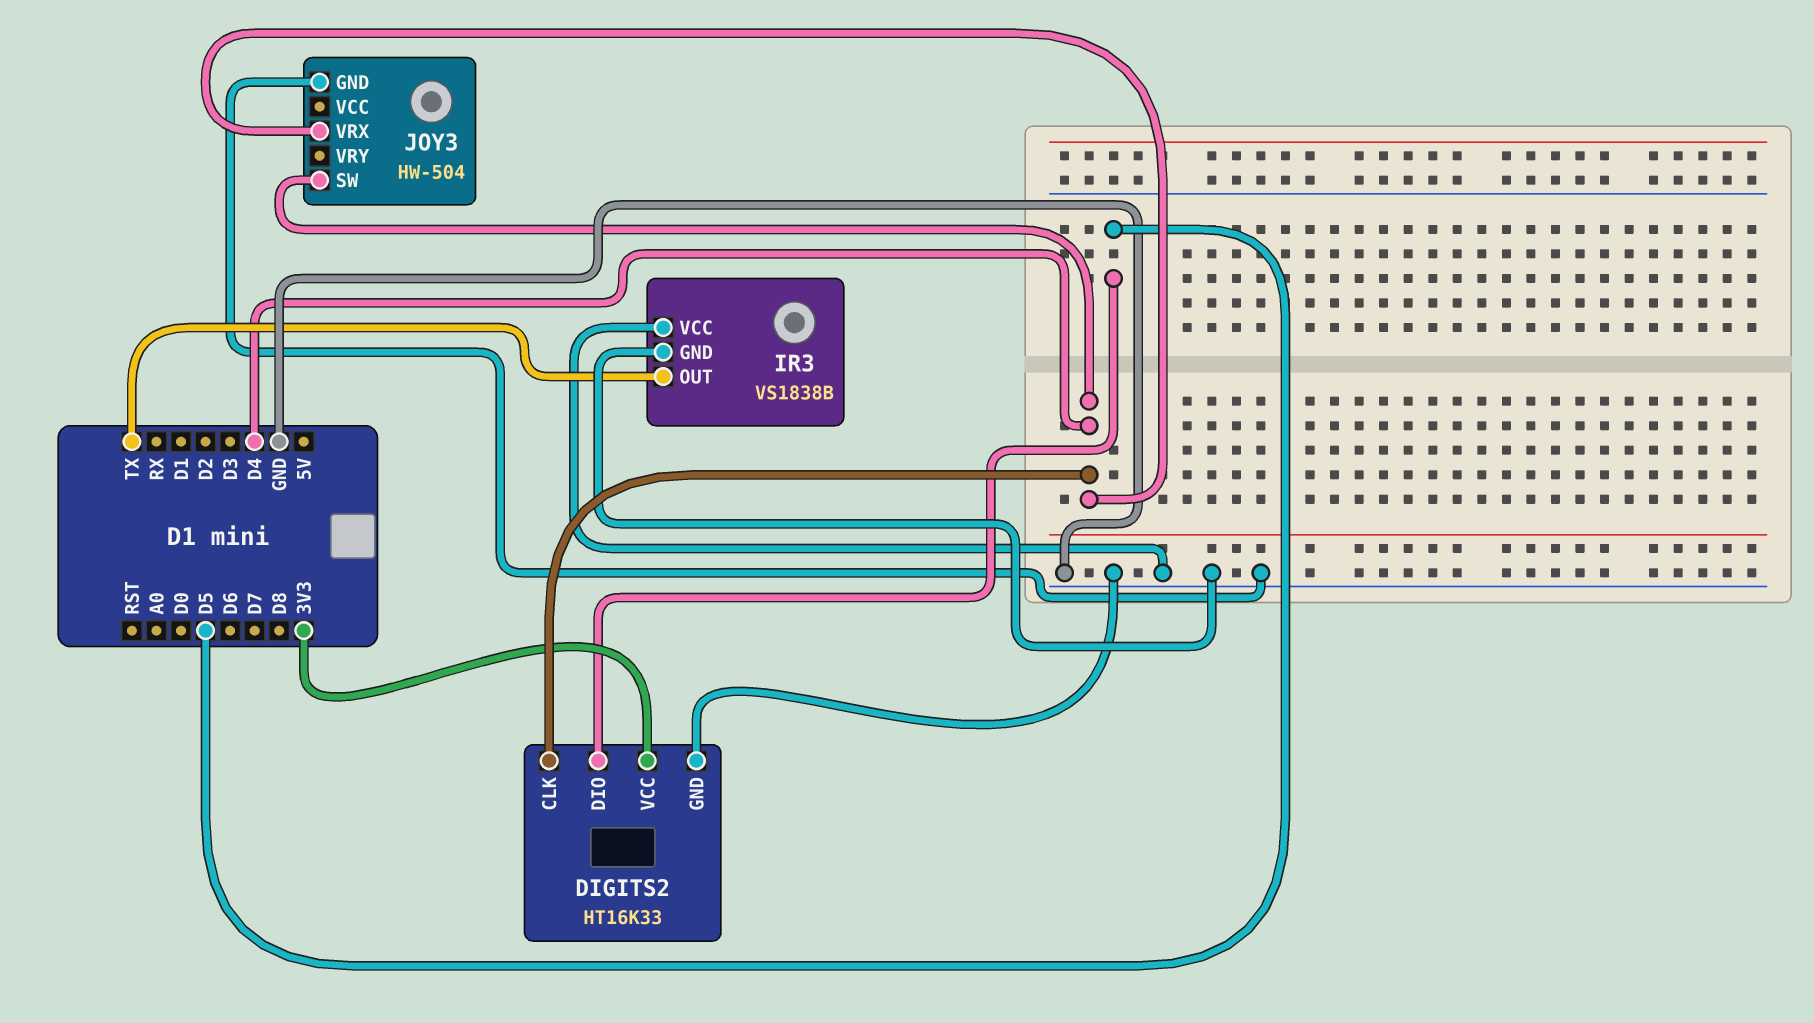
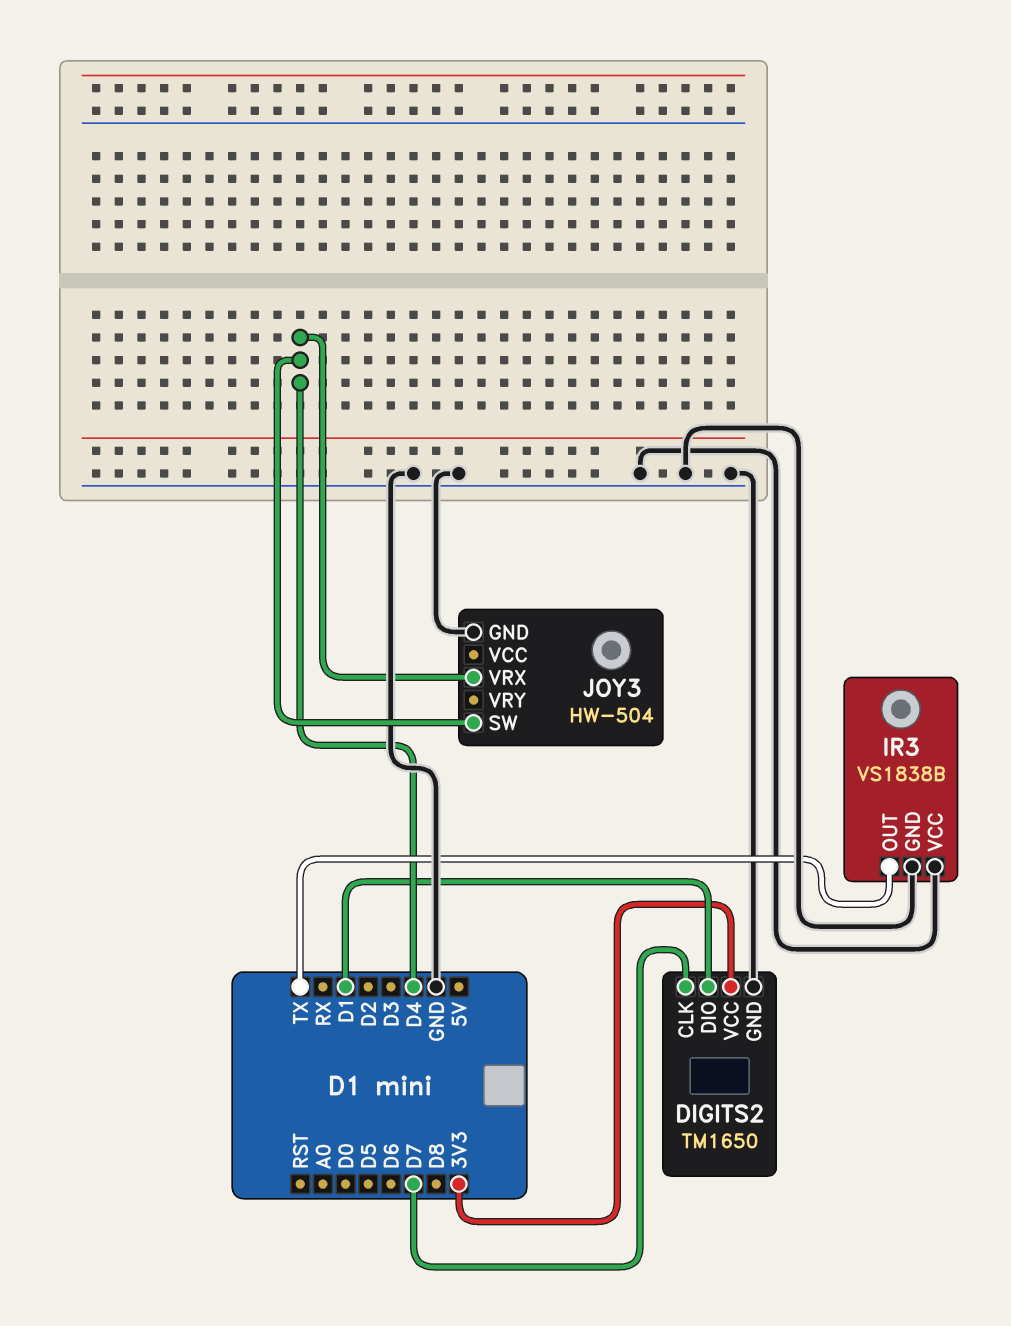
DIGITS2: HT16K33 -> TM1650
DIGITS2 pin CLK: D4 -> D7
DIGITS2 pin DIO: D5 -> D1

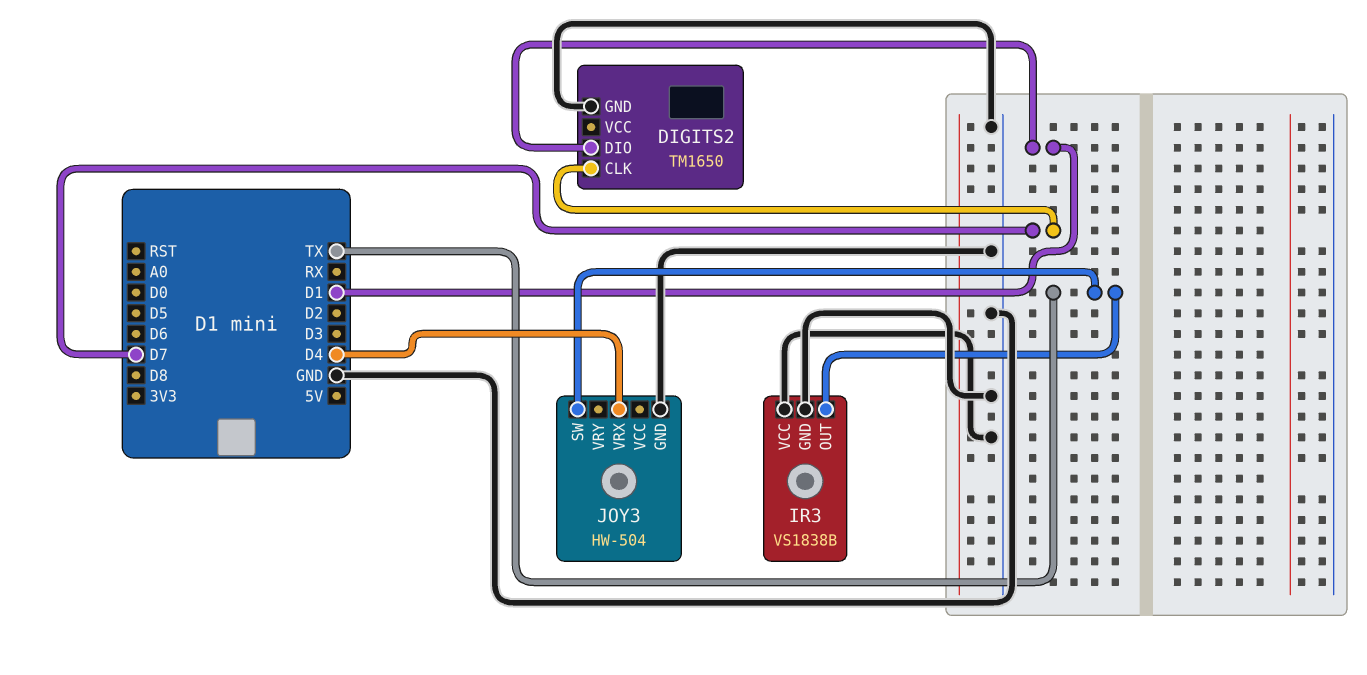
DIGITS2 pin VCC: 3V3 -> none
JOY3 pin SW: D4 -> TX

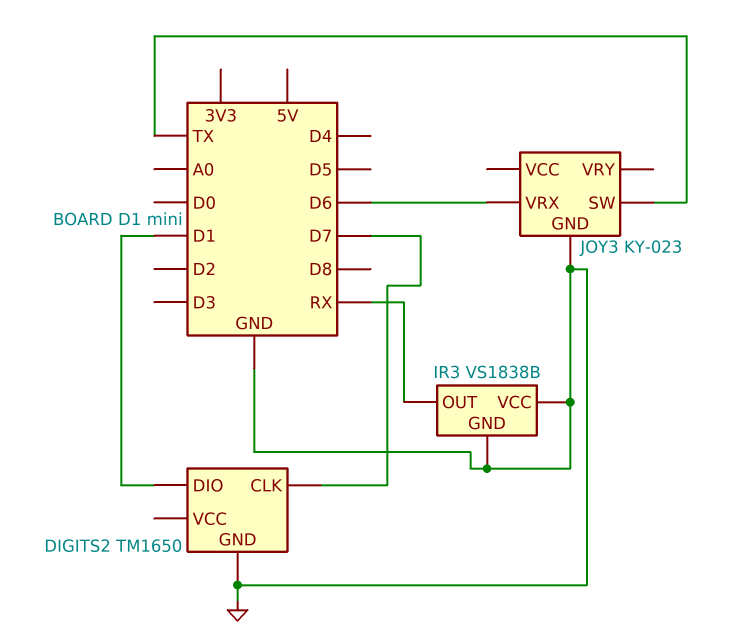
IR3 pin OUT: TX -> RX
JOY3: HW-504 -> KY-023
JOY3 pin VRX: D4 -> D6

